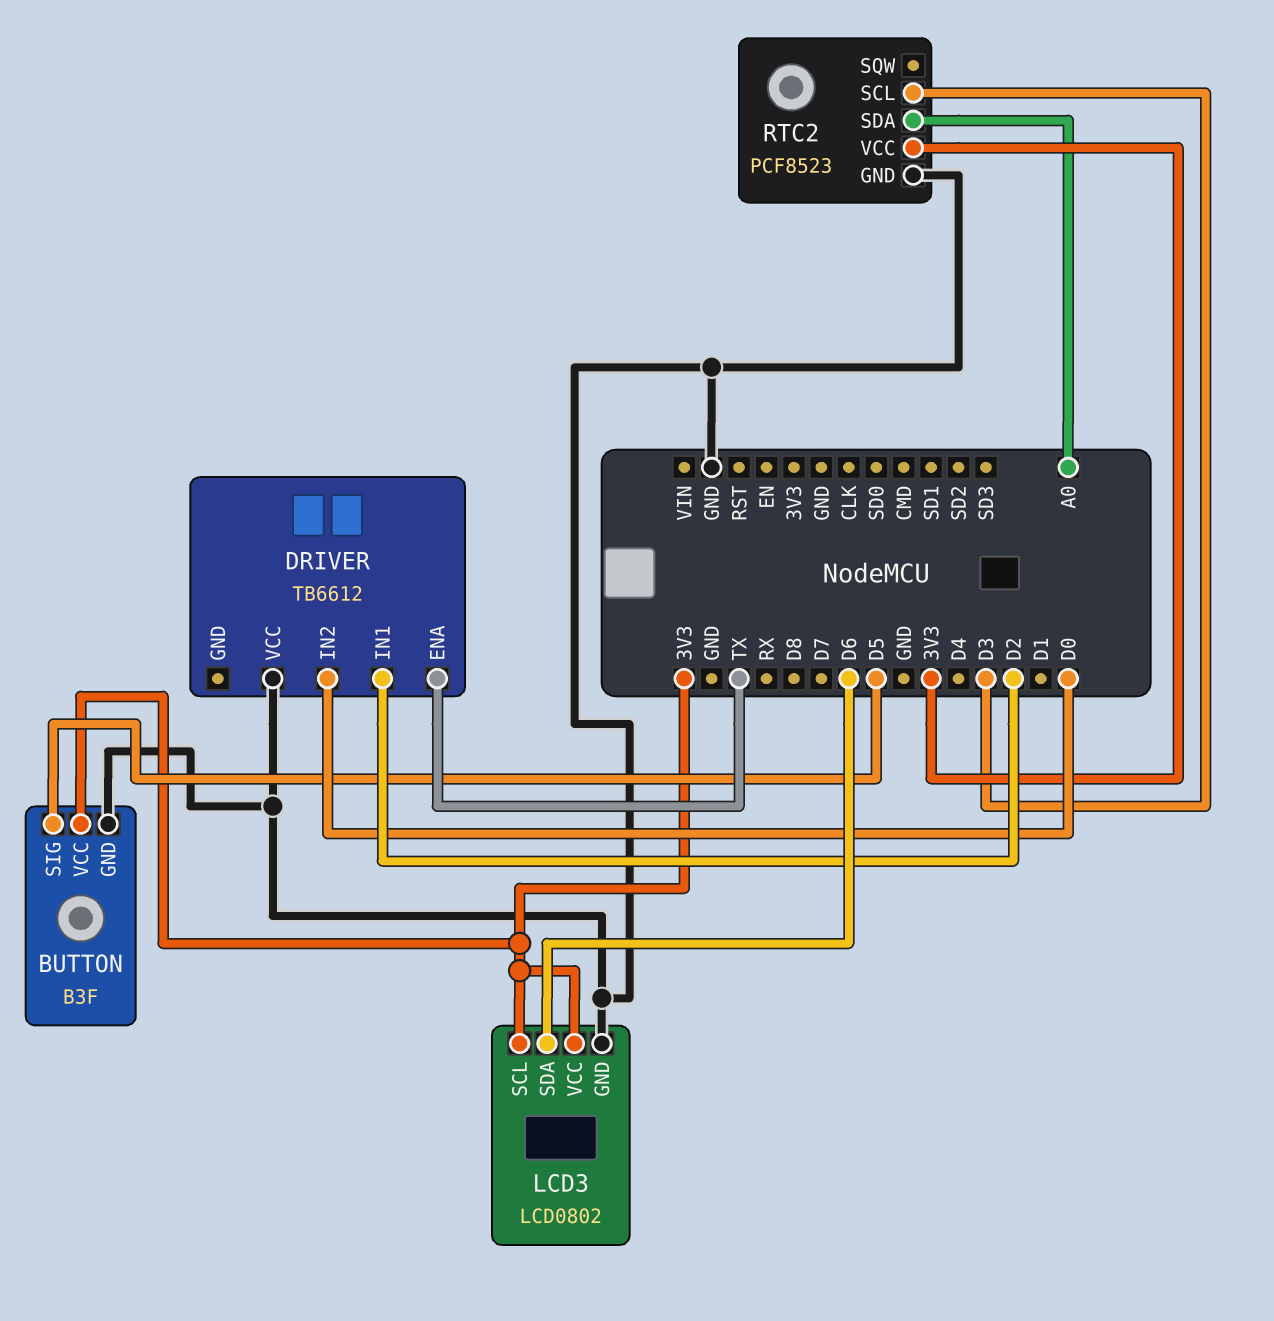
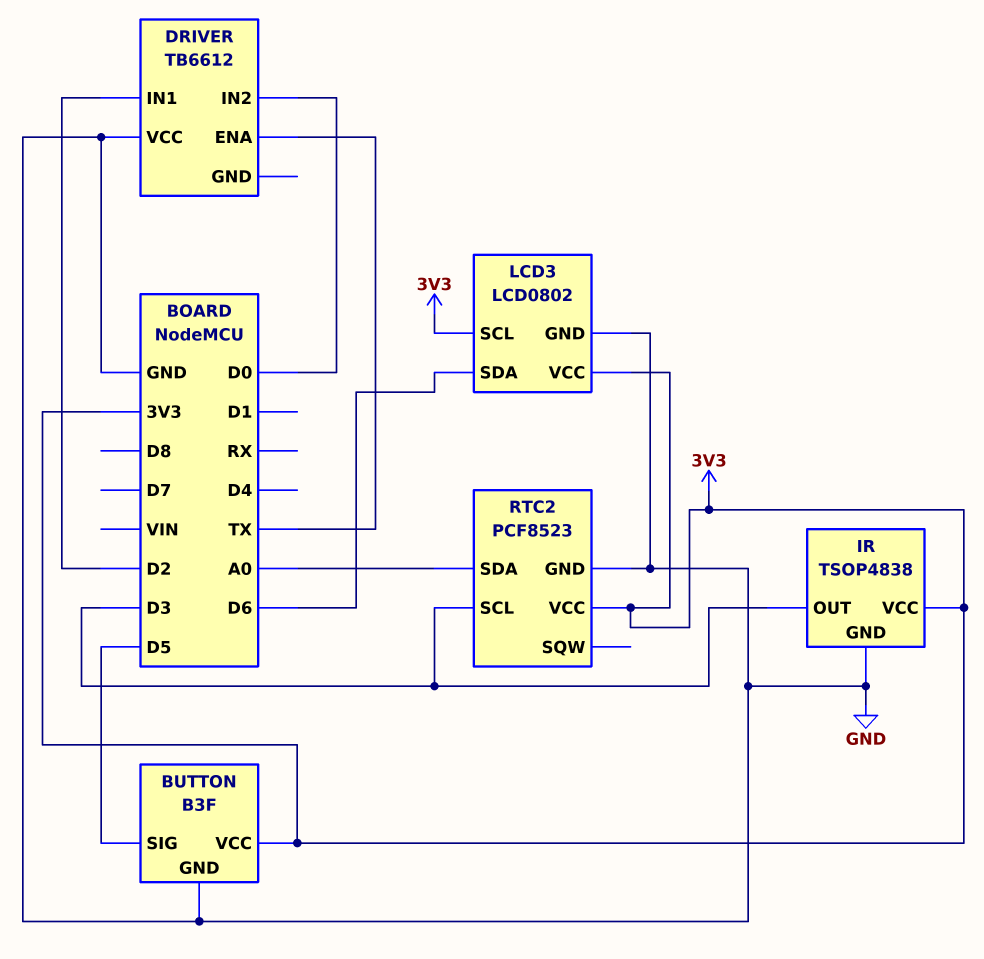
IR: none -> TSOP4838
IR pin GND: none -> GND
IR pin OUT: none -> D3
IR pin VCC: none -> 3V3

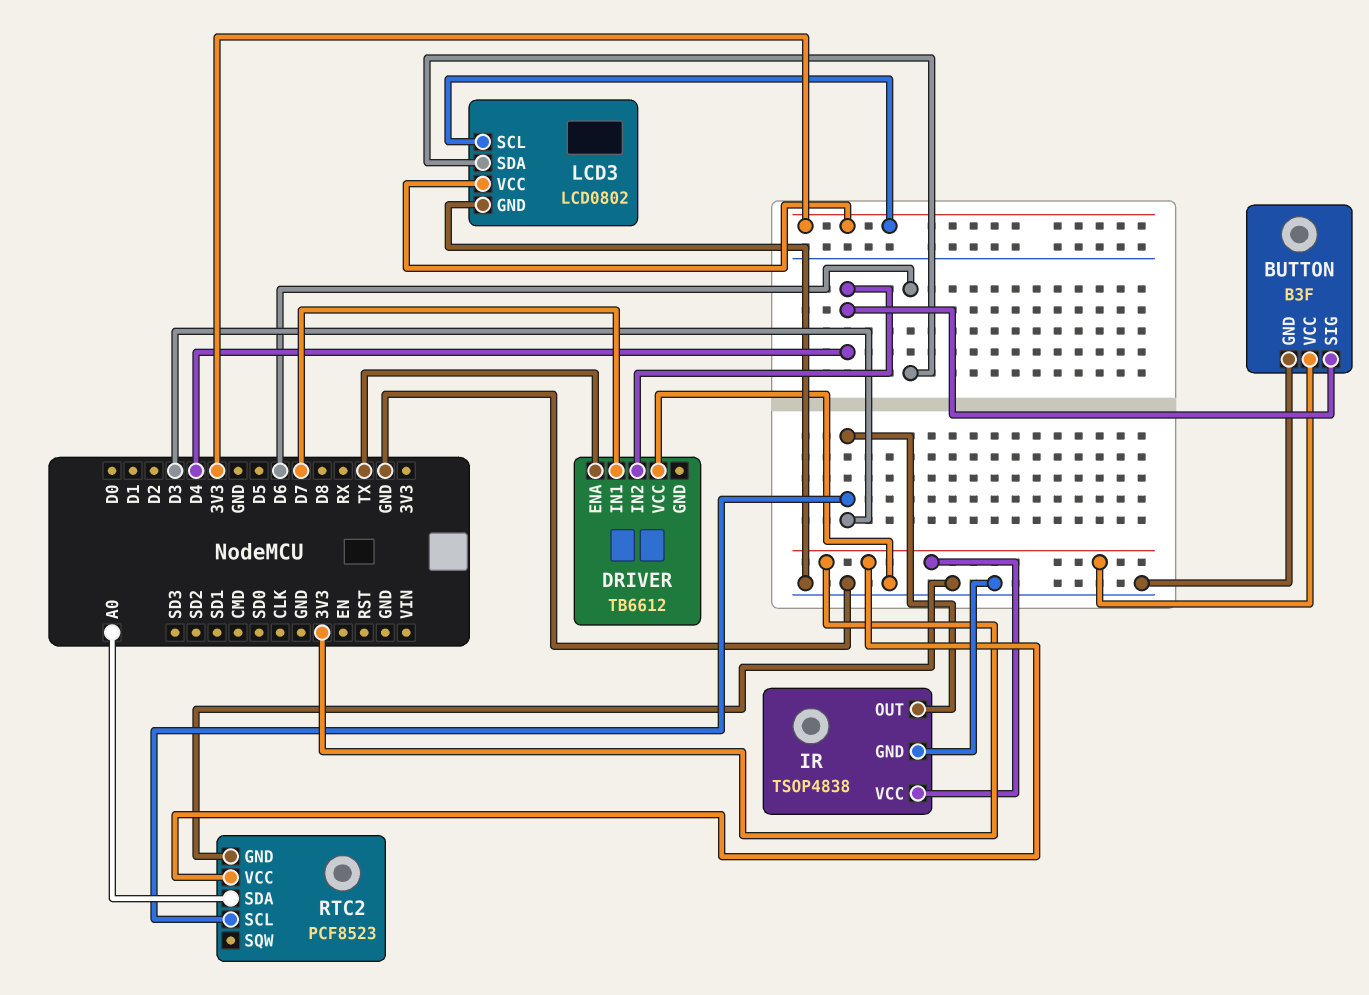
BUTTON pin SIG: D5 -> D4
DRIVER pin IN1: D2 -> D7
DRIVER pin IN2: D0 -> D4

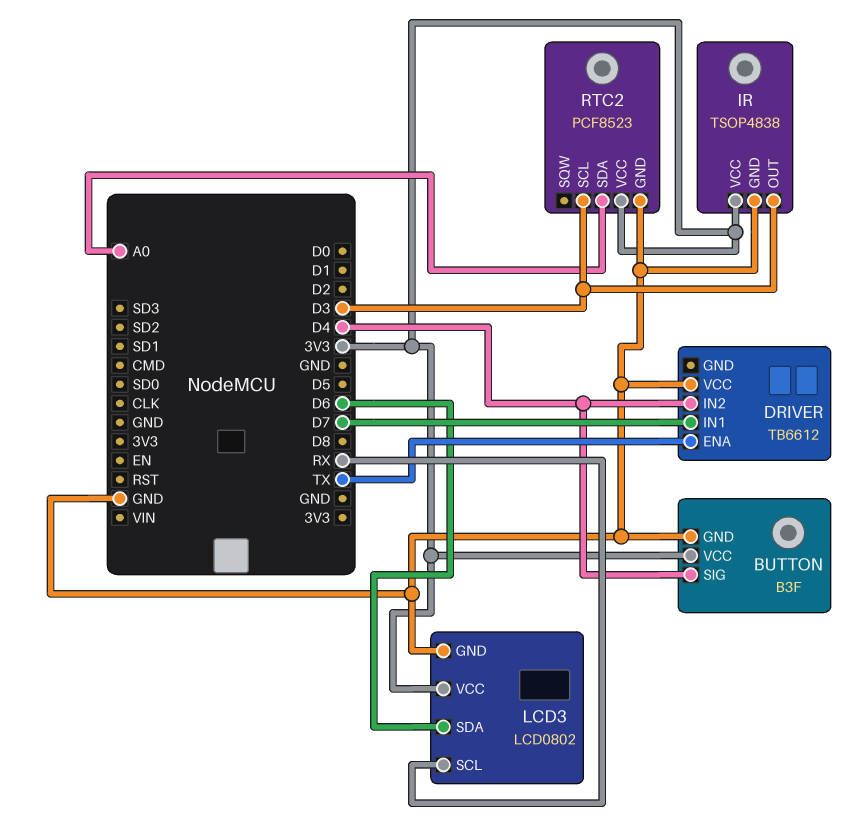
LCD3 pin SCL: 3V3 -> RX

